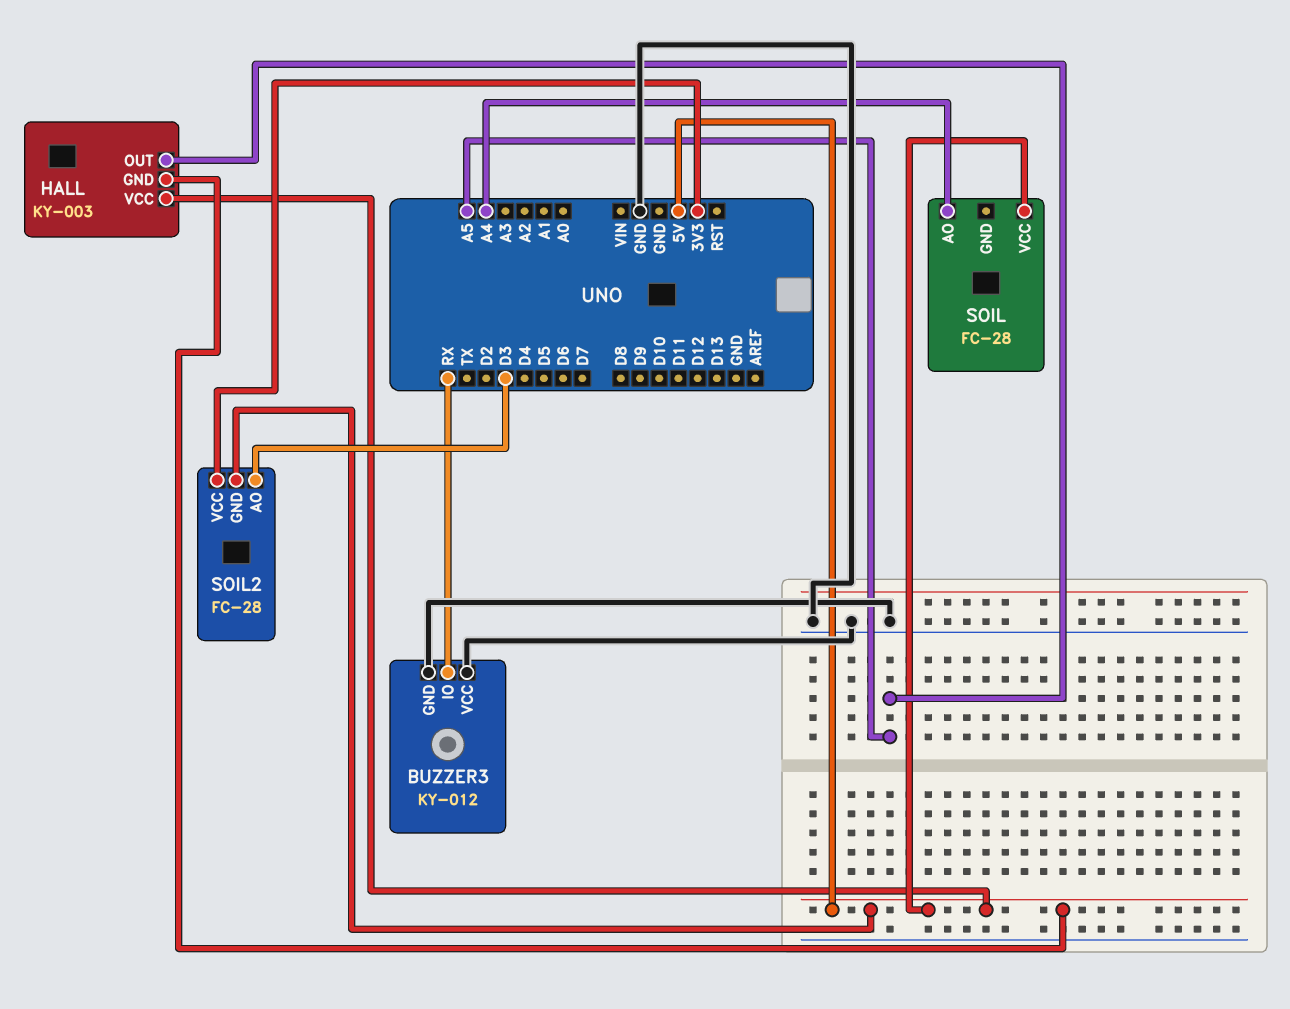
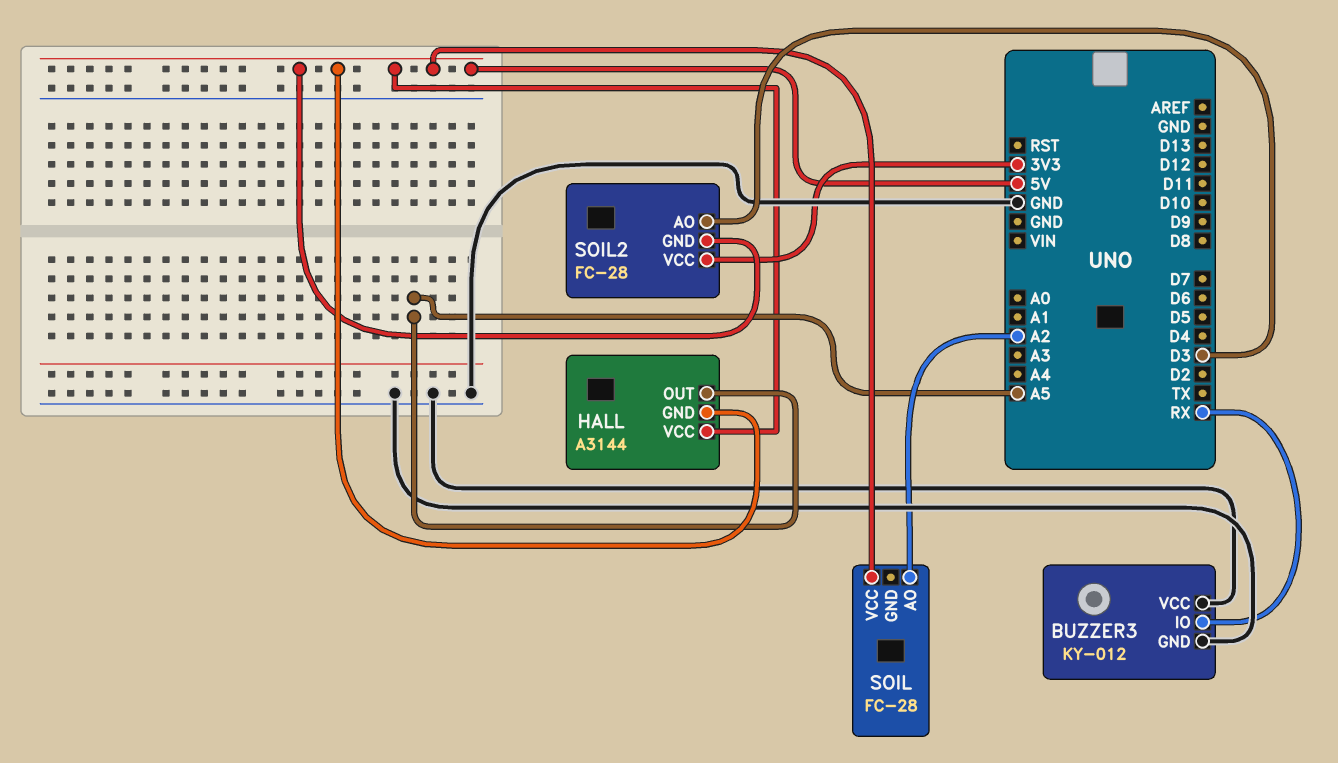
HALL: KY-003 -> A3144
SOIL pin AO: A4 -> A2

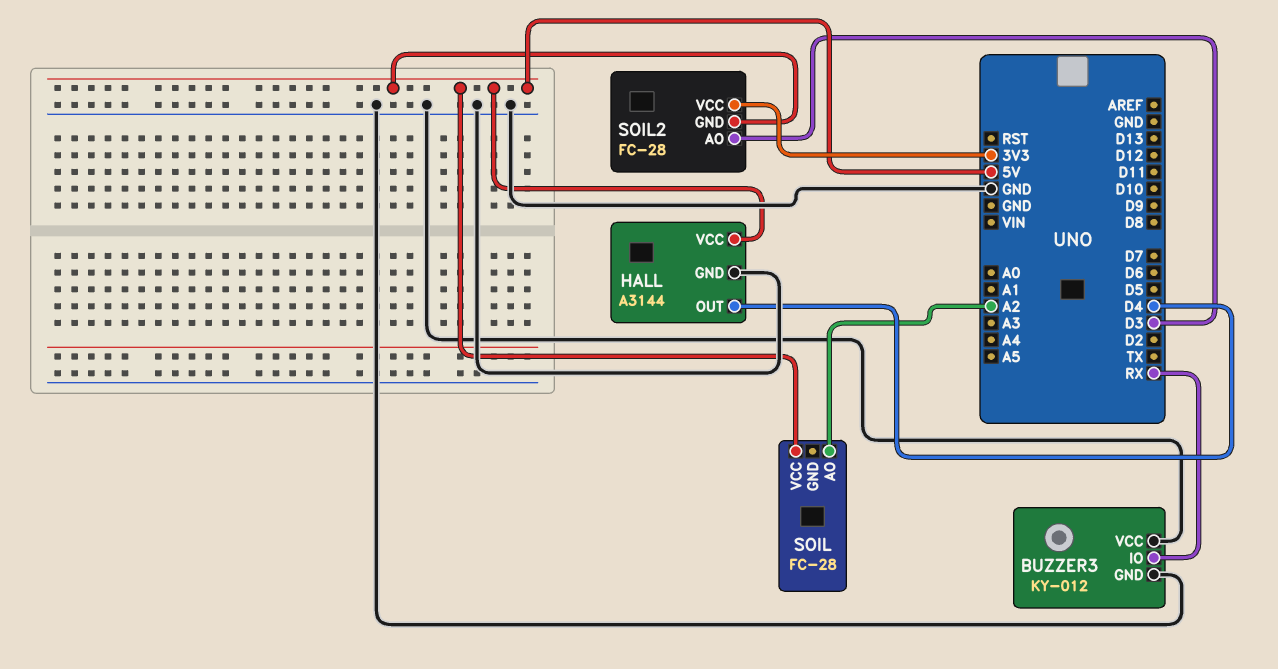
HALL pin GND: 5V -> GND
HALL pin OUT: A5 -> D4

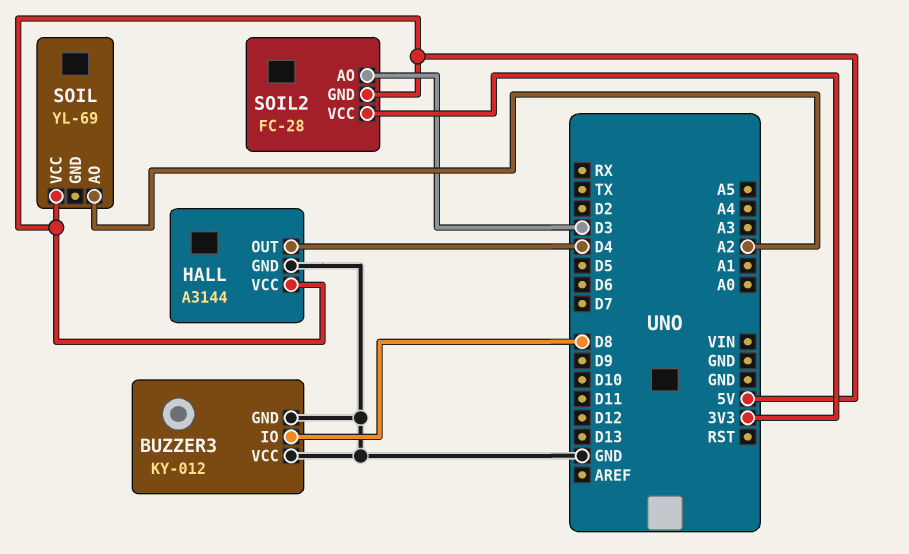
BUZZER3 pin IO: RX -> D8
SOIL: FC-28 -> YL-69

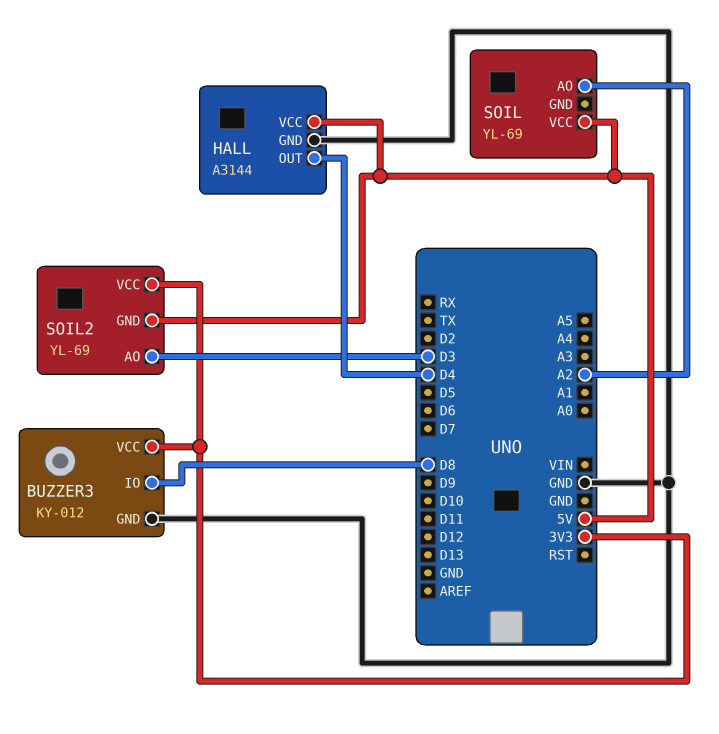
BUZZER3 pin VCC: GND -> 3V3
SOIL2: FC-28 -> YL-69

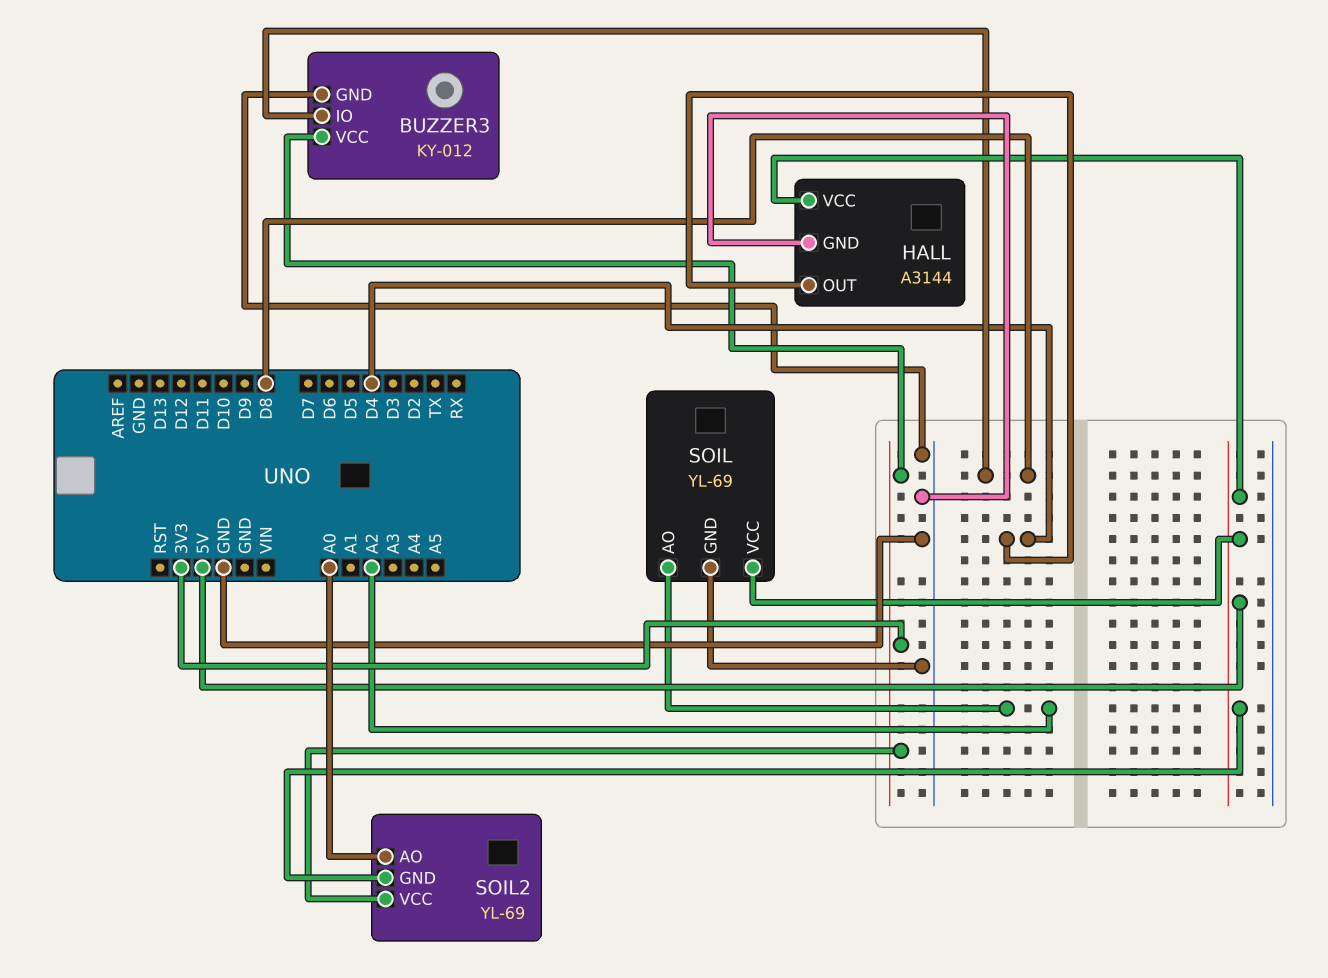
SOIL pin GND: none -> GND
SOIL2 pin AO: D3 -> A0

